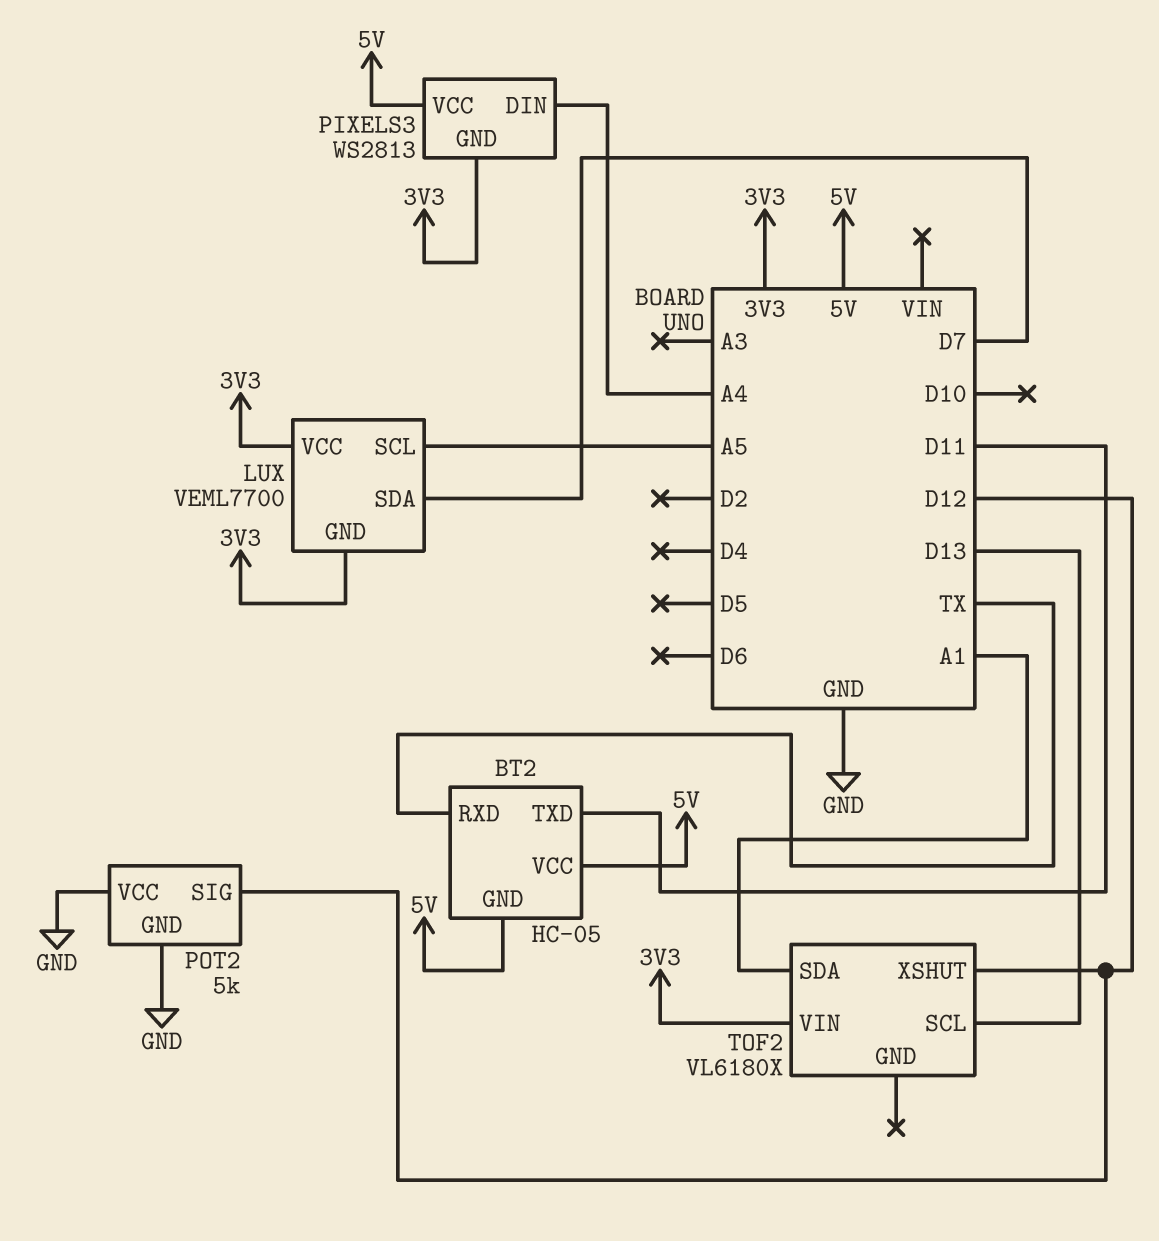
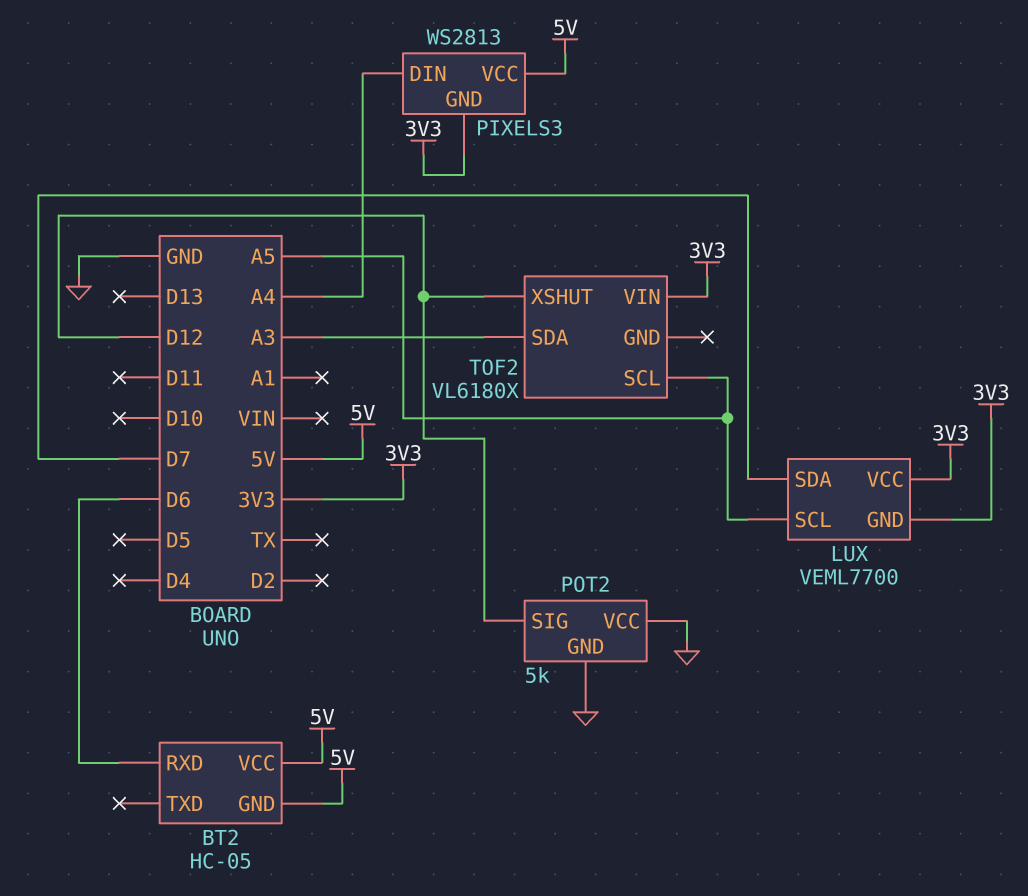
BT2 pin RXD: TX -> D6
BT2 pin TXD: D11 -> none
TOF2 pin SCL: D13 -> A5
TOF2 pin SDA: A1 -> A3

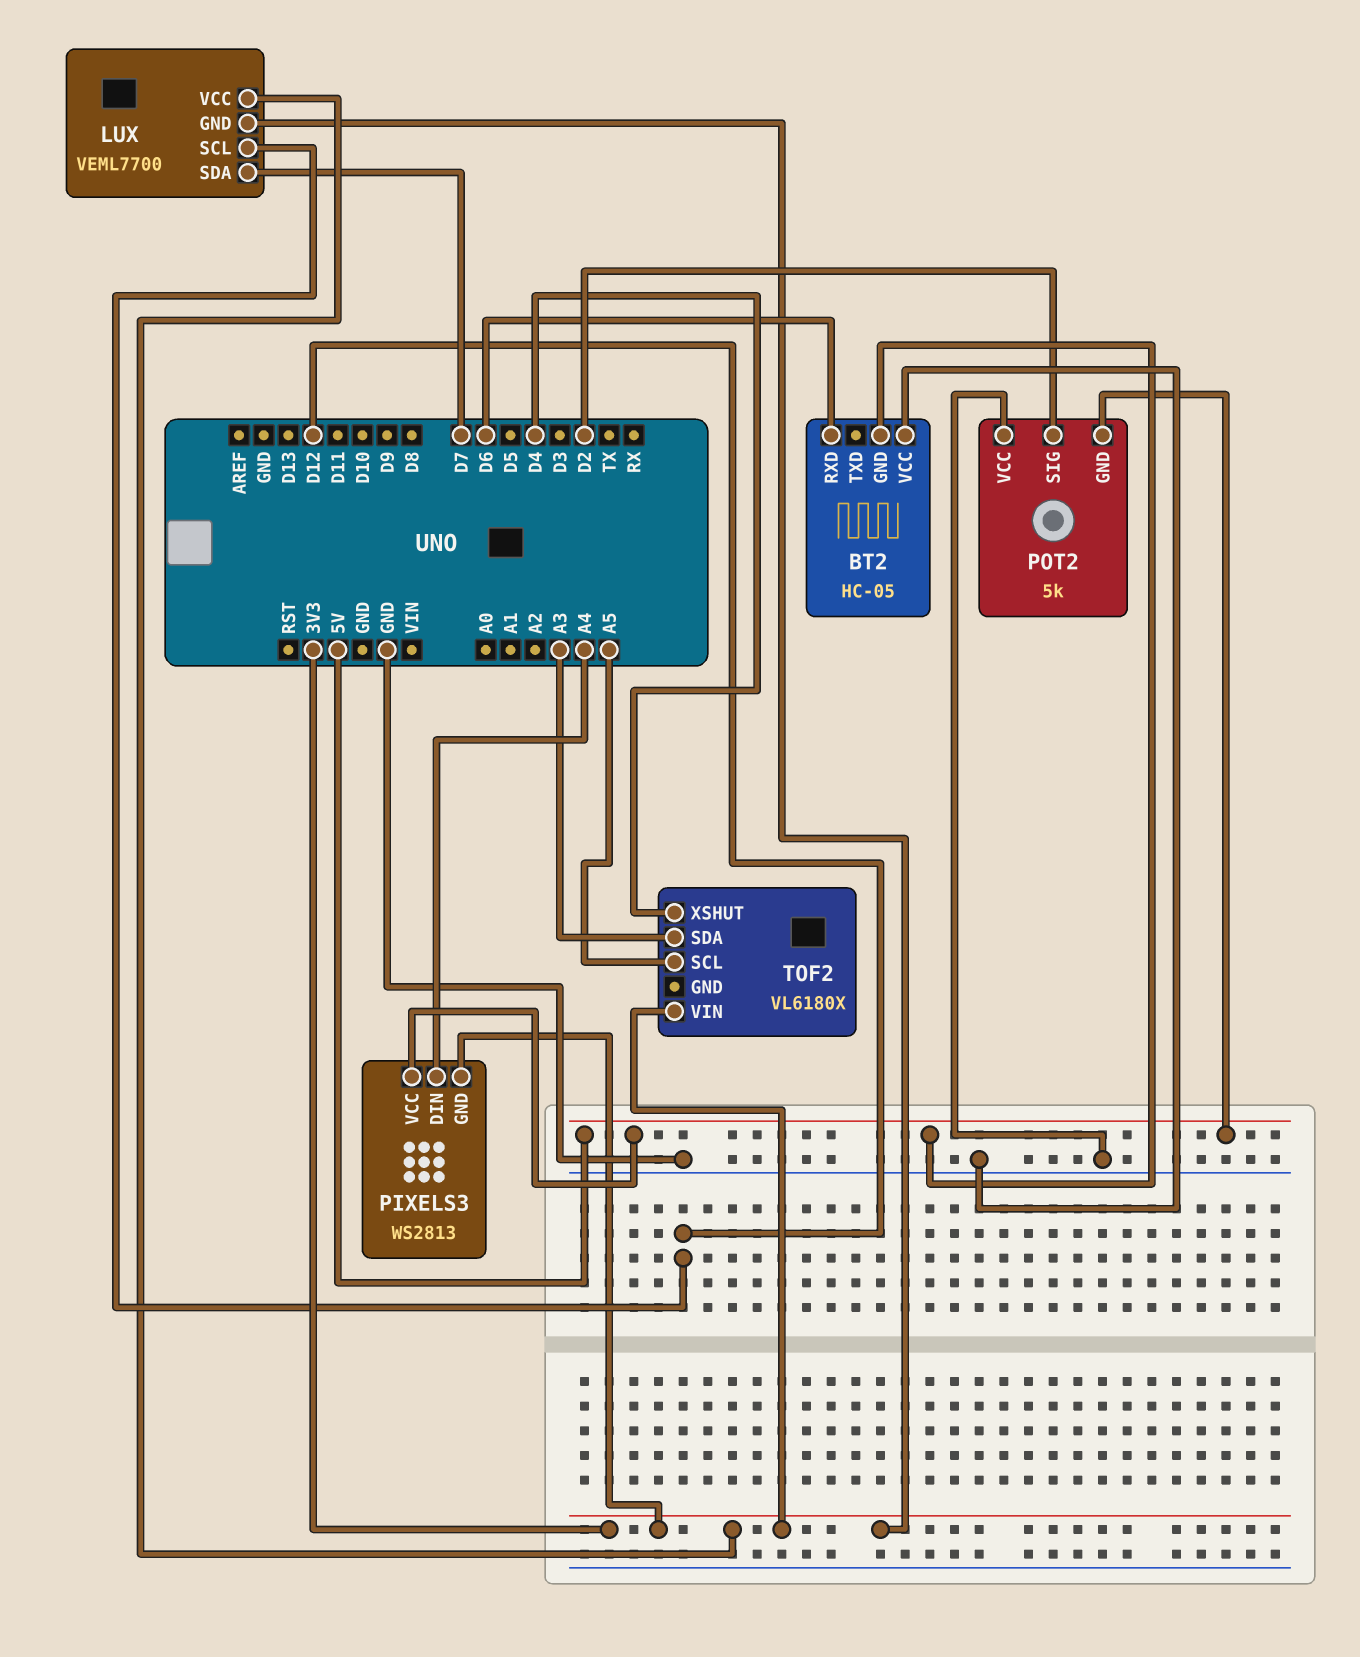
BT2 pin VCC: 5V -> GND
LUX pin SCL: A5 -> D12
POT2 pin GND: GND -> 5V
POT2 pin SIG: D12 -> D2
TOF2 pin XSHUT: D12 -> D4

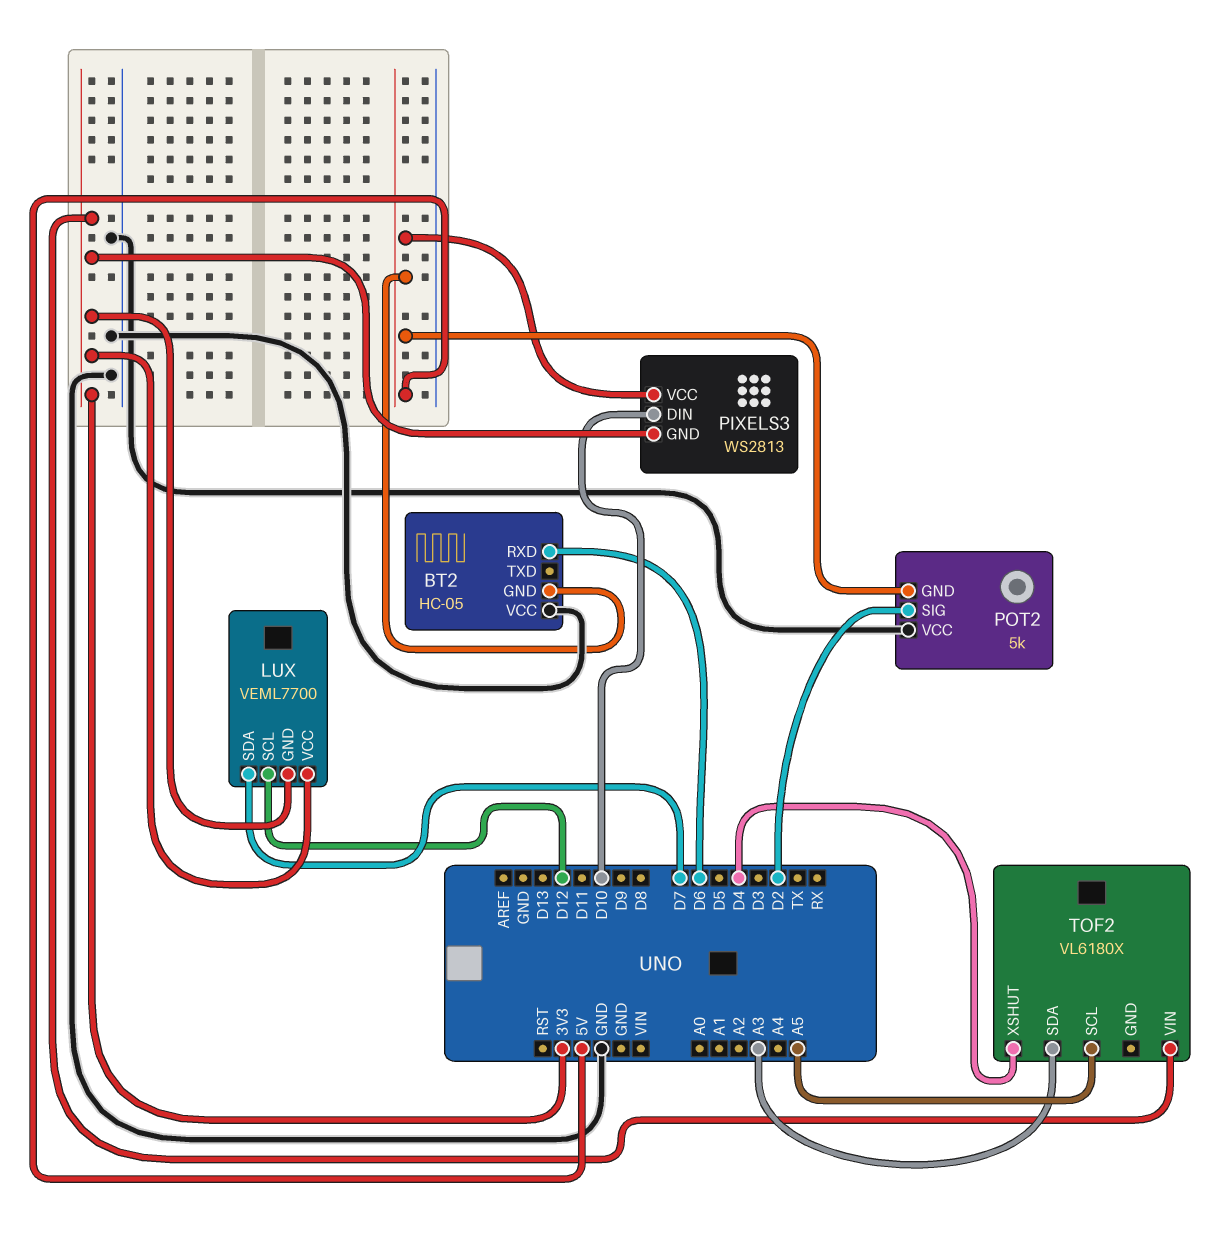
PIXELS3 pin DIN: A4 -> D10

